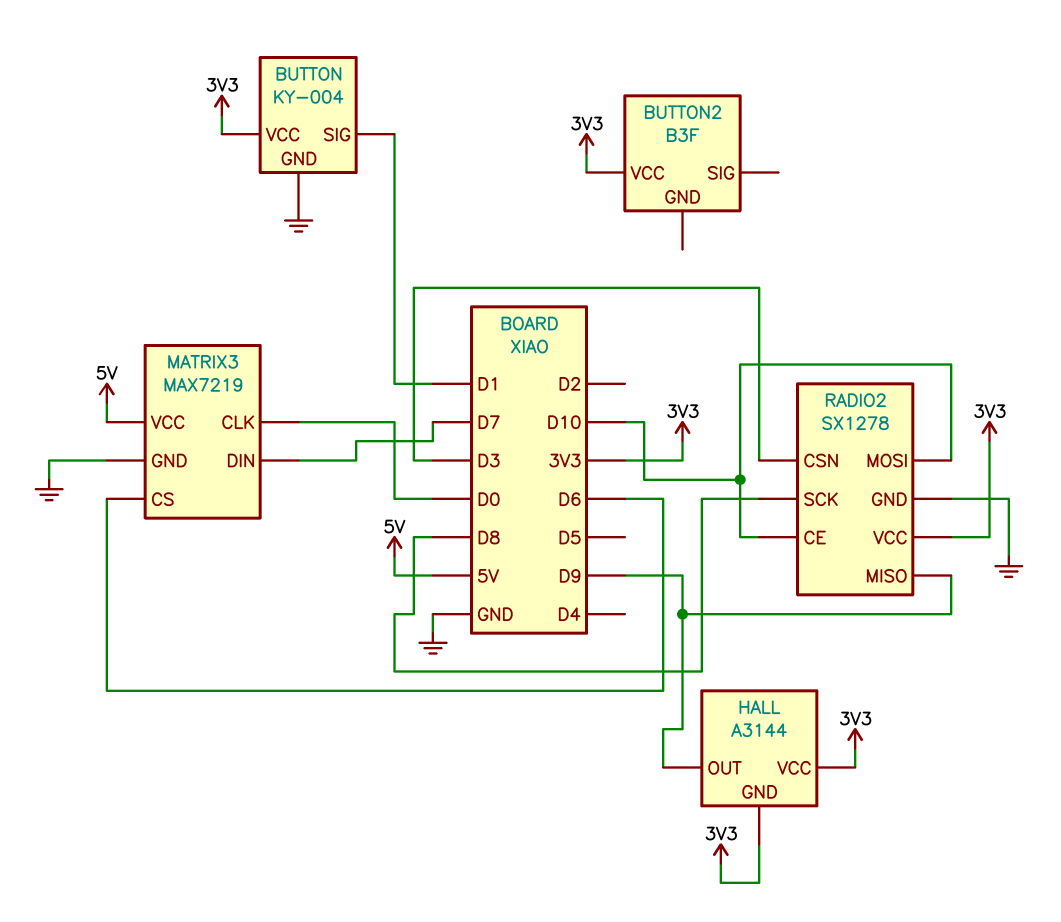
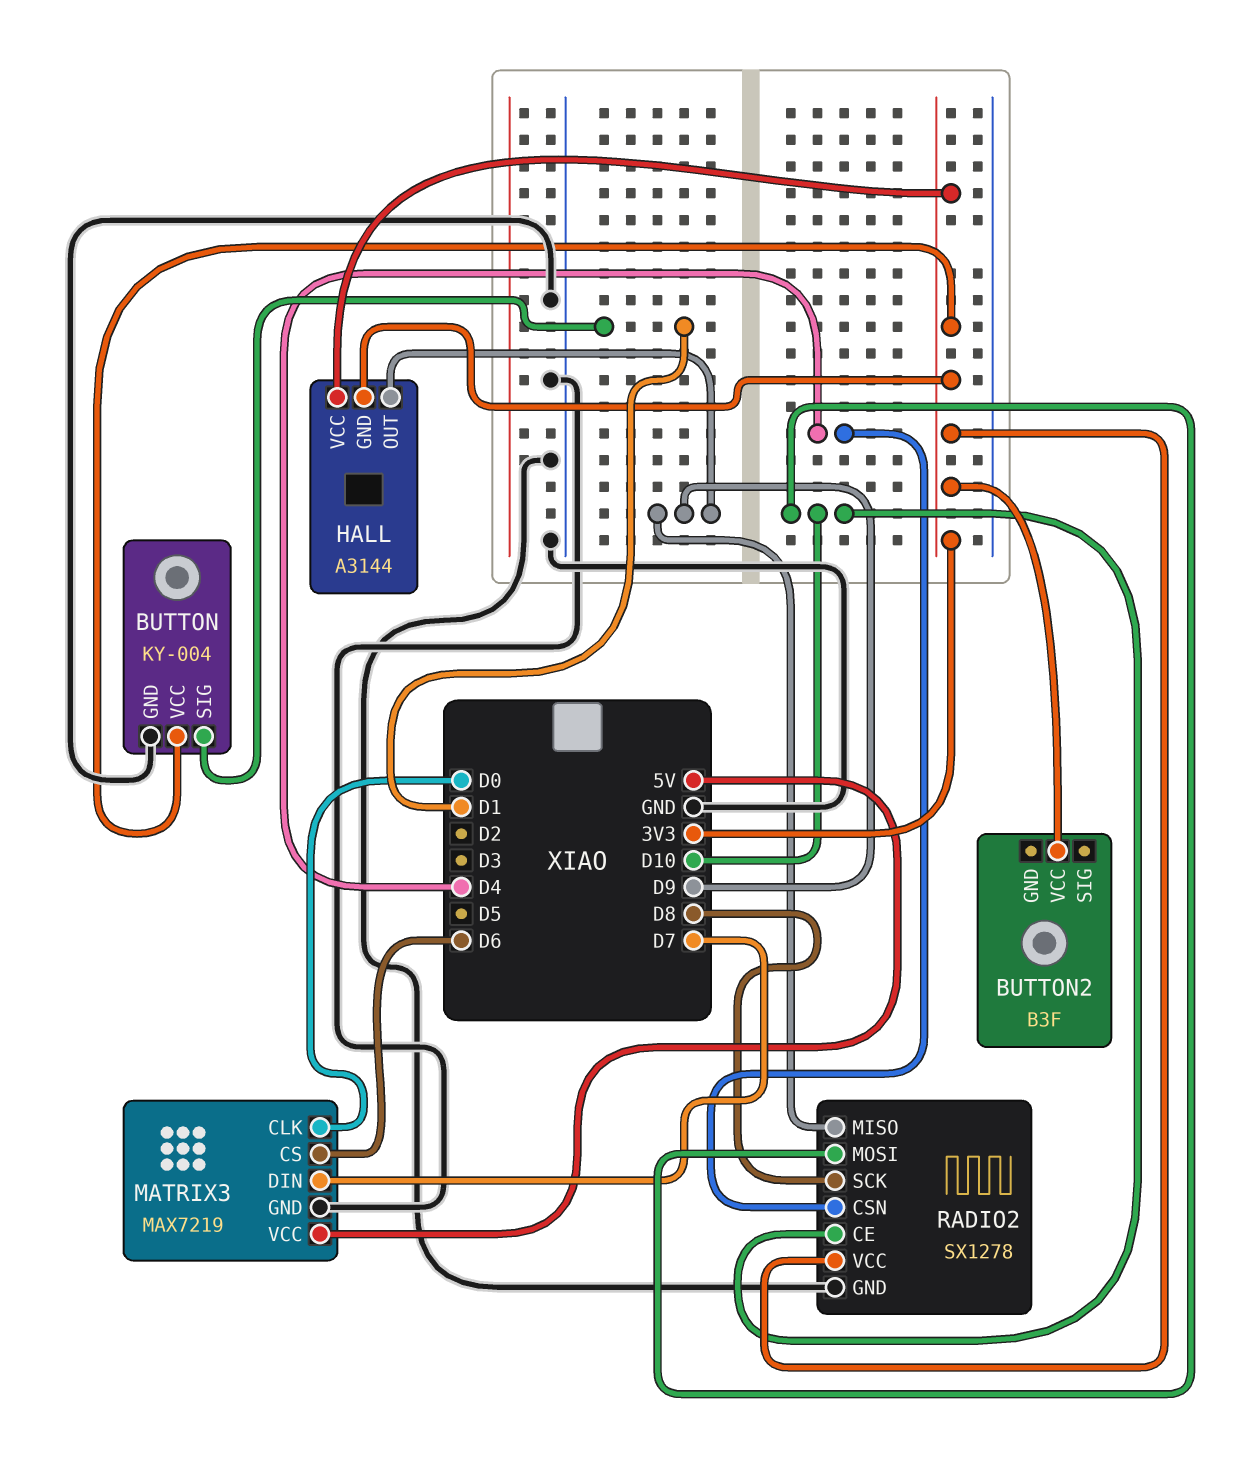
RADIO2 pin CSN: D3 -> D4

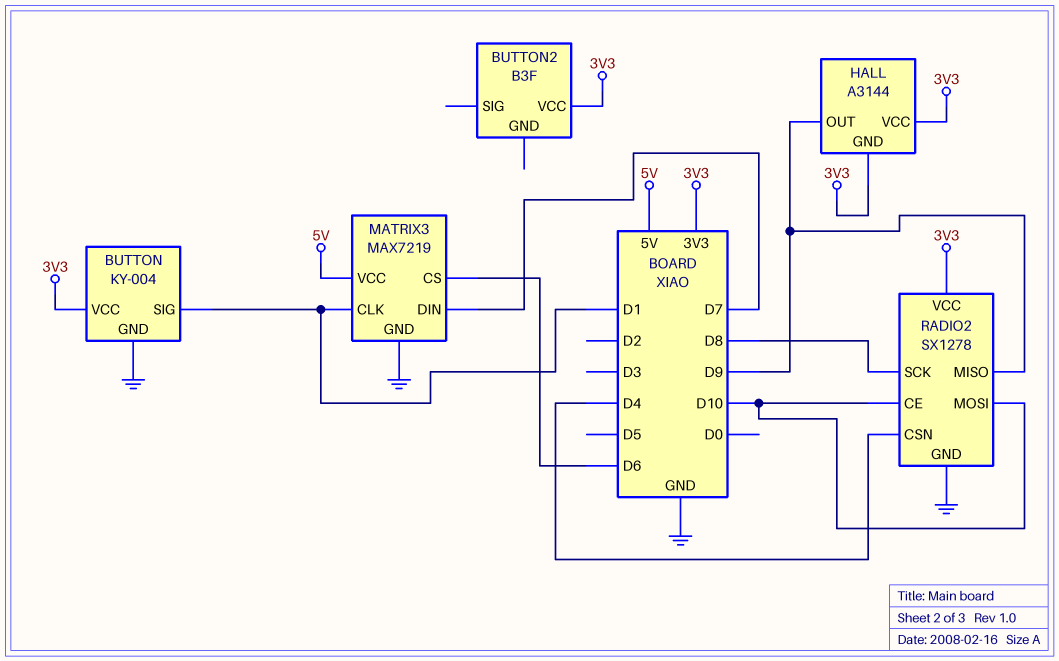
MATRIX3 pin CLK: D0 -> D1

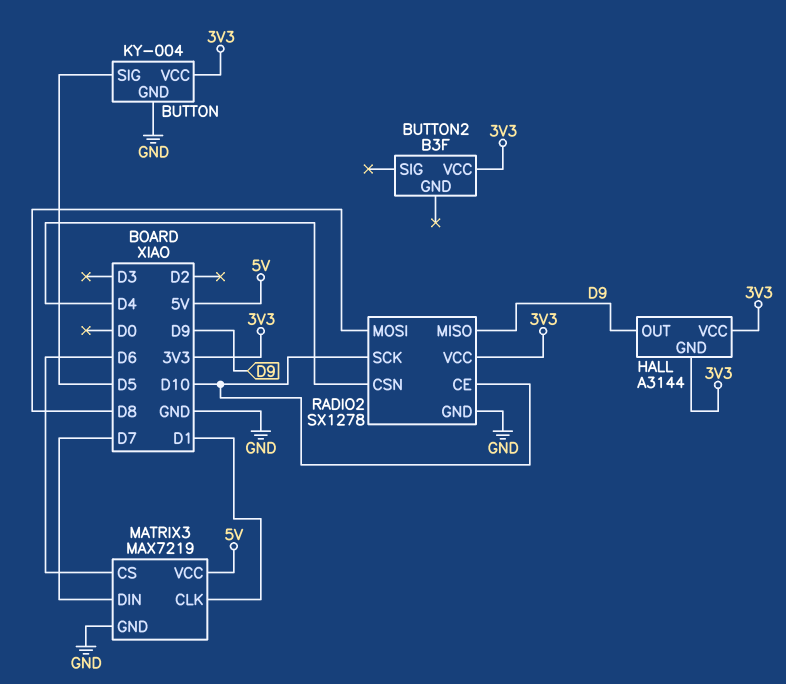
BUTTON pin SIG: D1 -> D5
RADIO2 pin MOSI: D10 -> D8
RADIO2 pin SCK: D8 -> D10

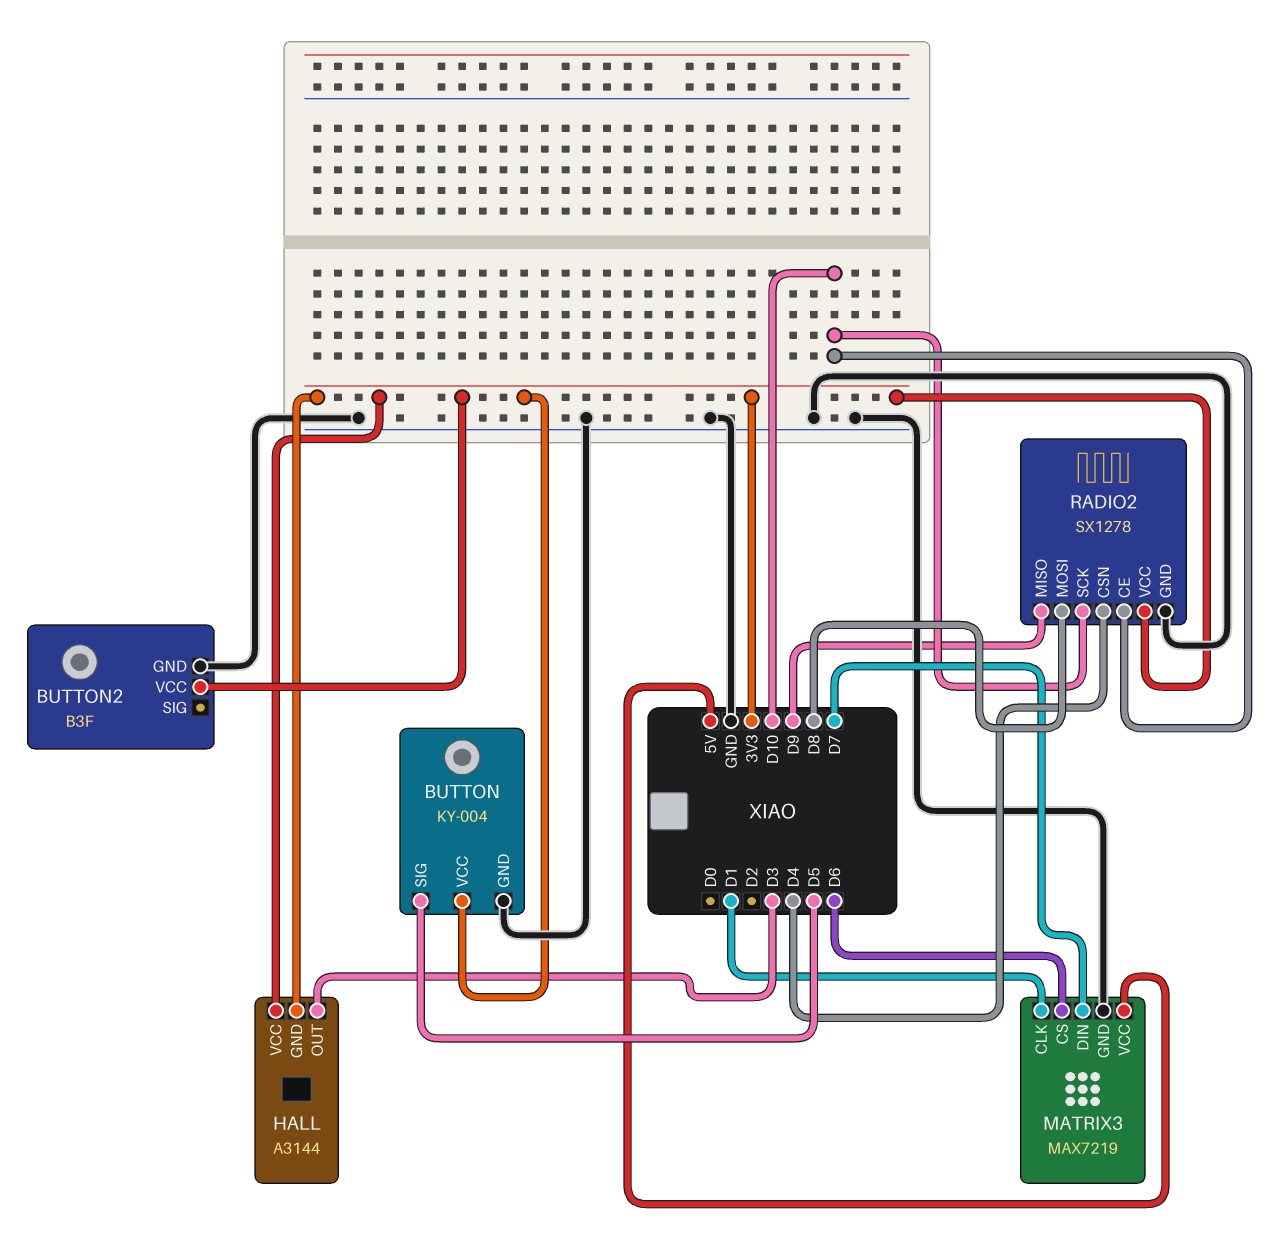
BUTTON2 pin GND: none -> GND
HALL pin OUT: D9 -> D3

